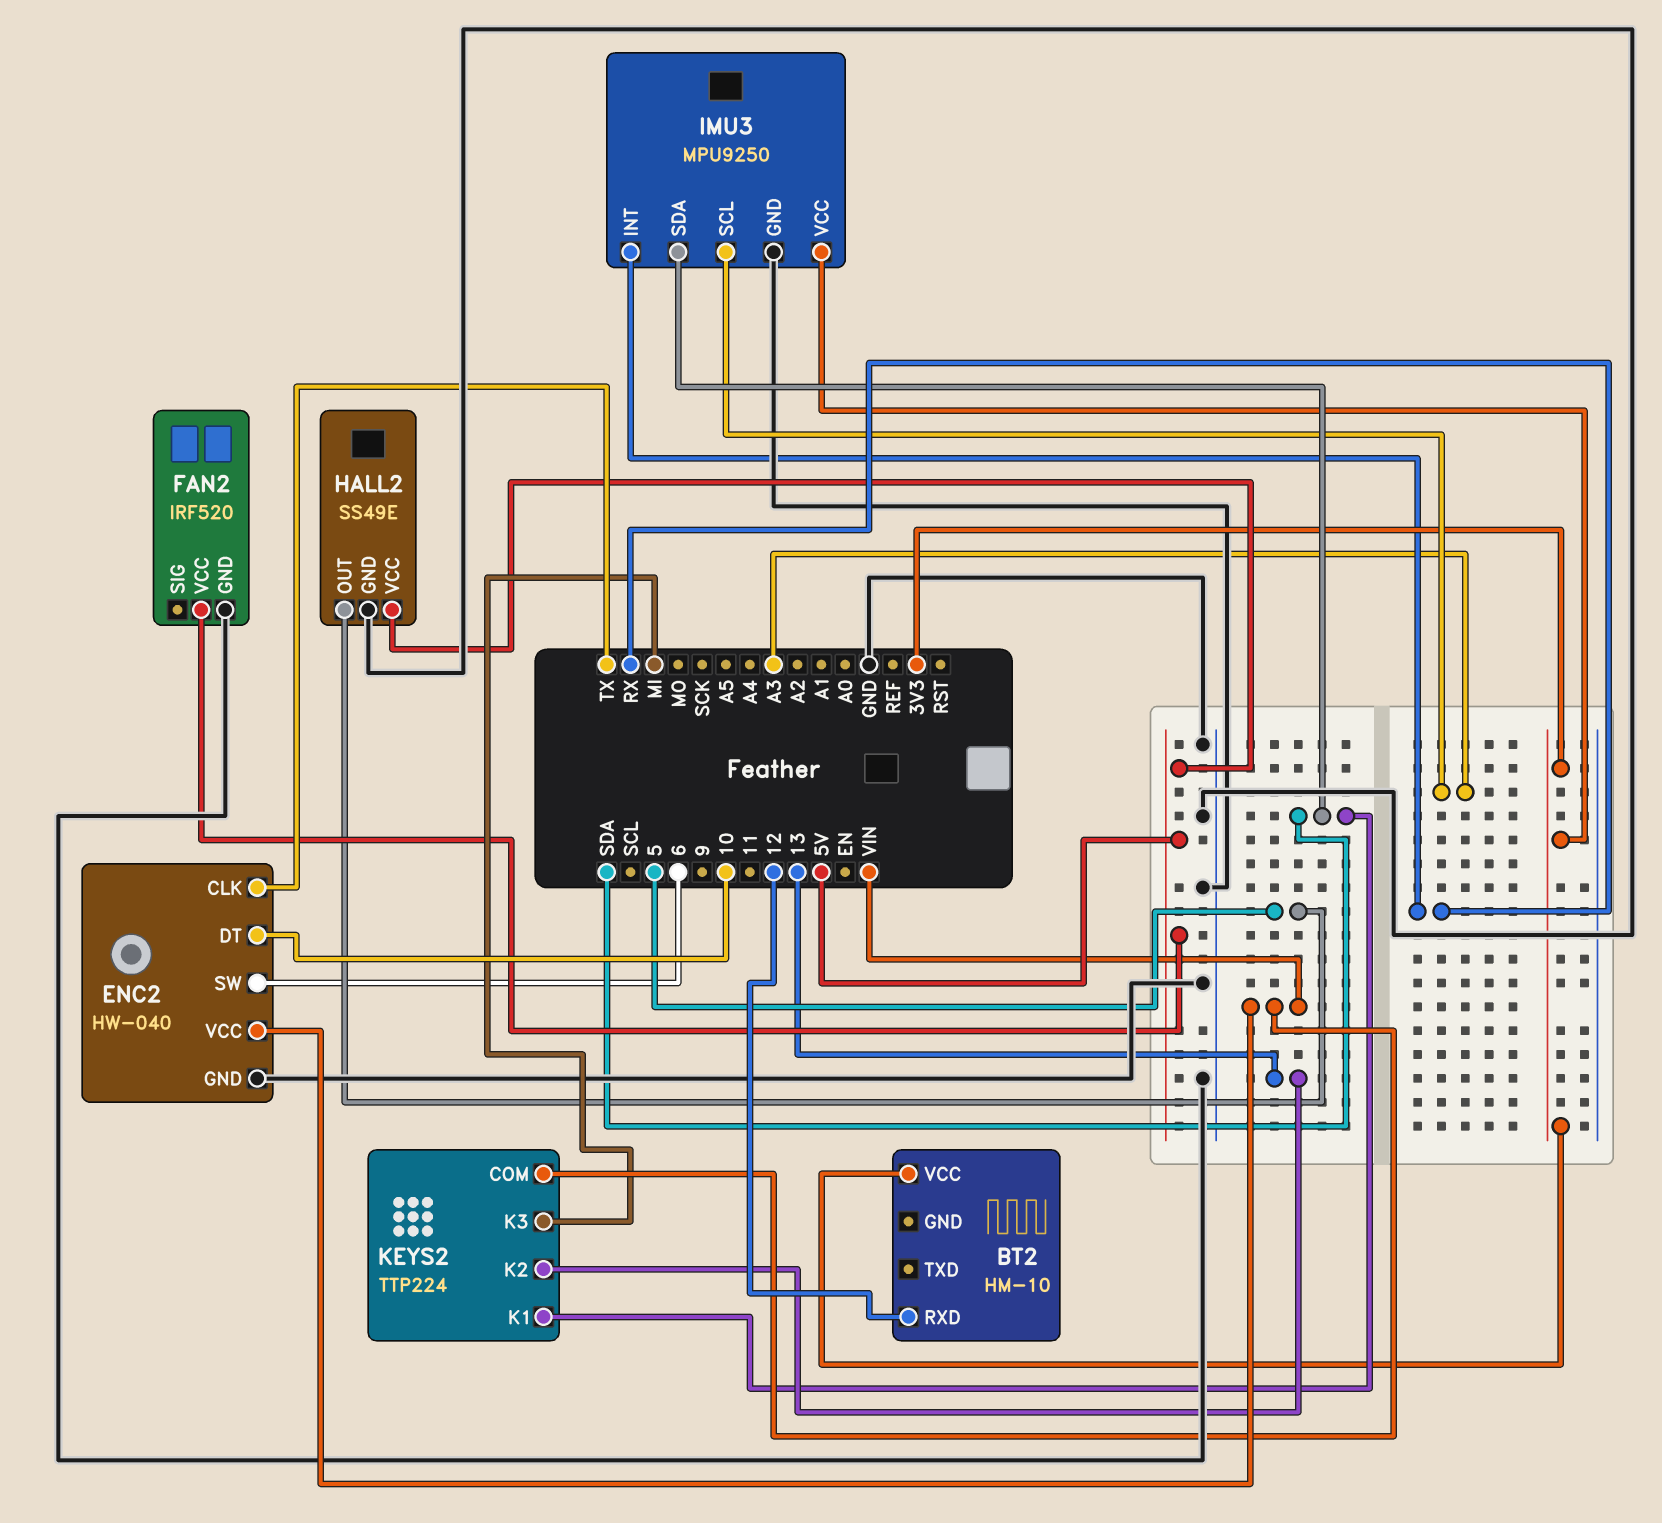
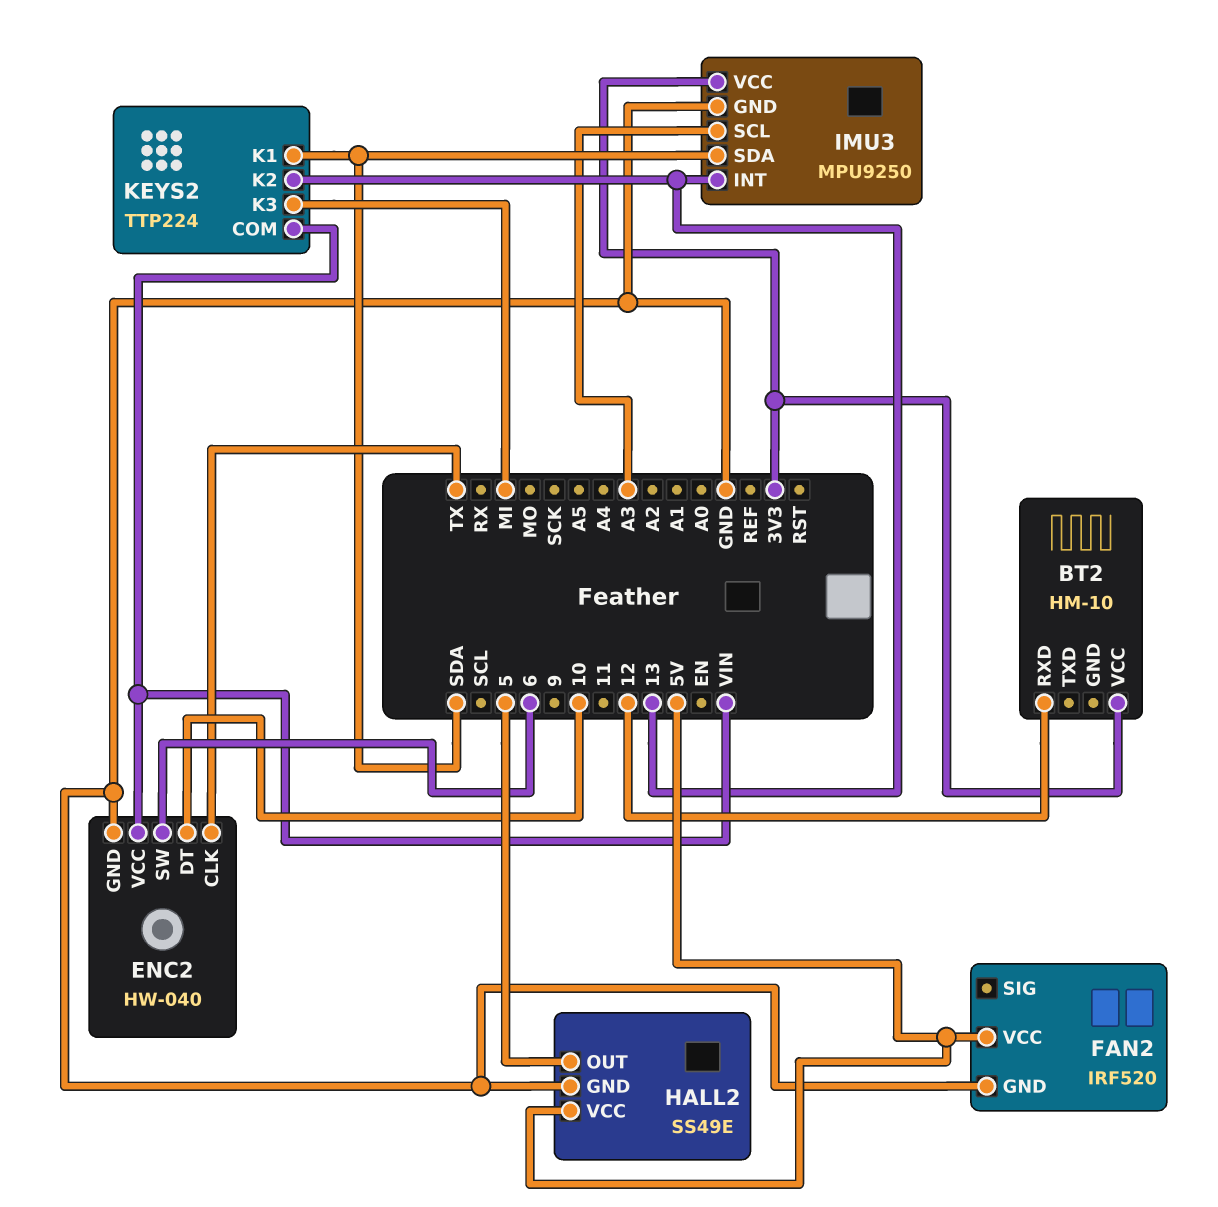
IMU3 pin INT: RX -> 13

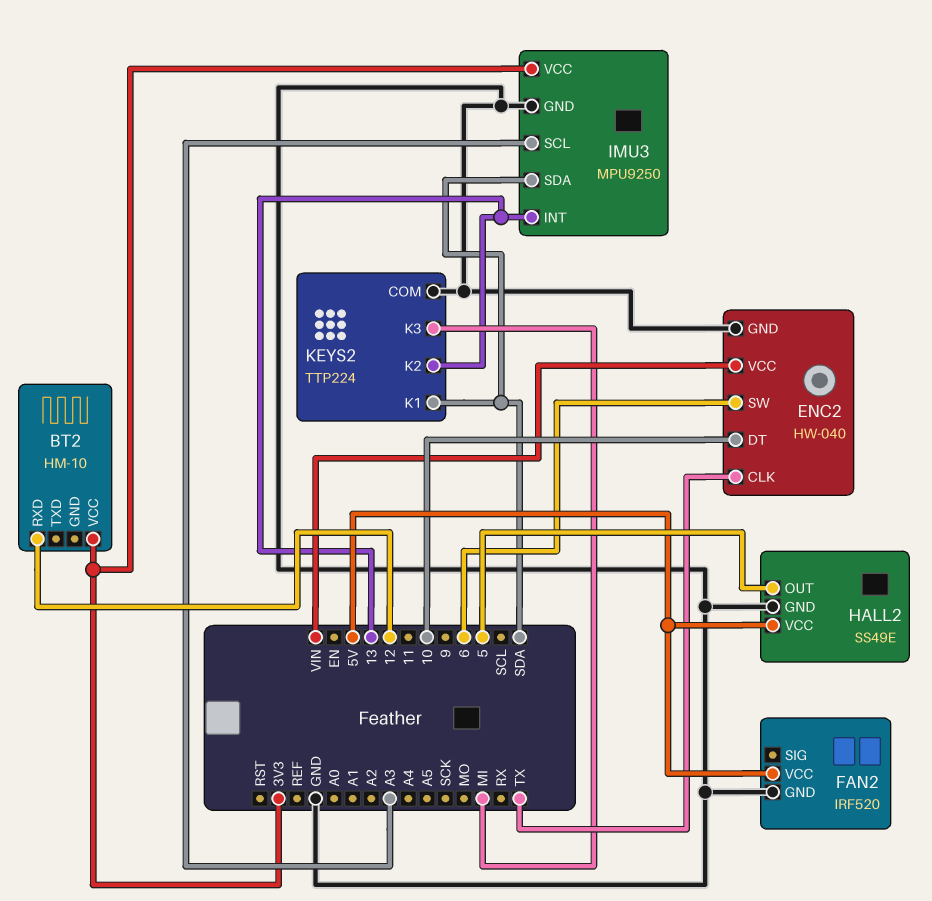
KEYS2 pin COM: VIN -> GND

